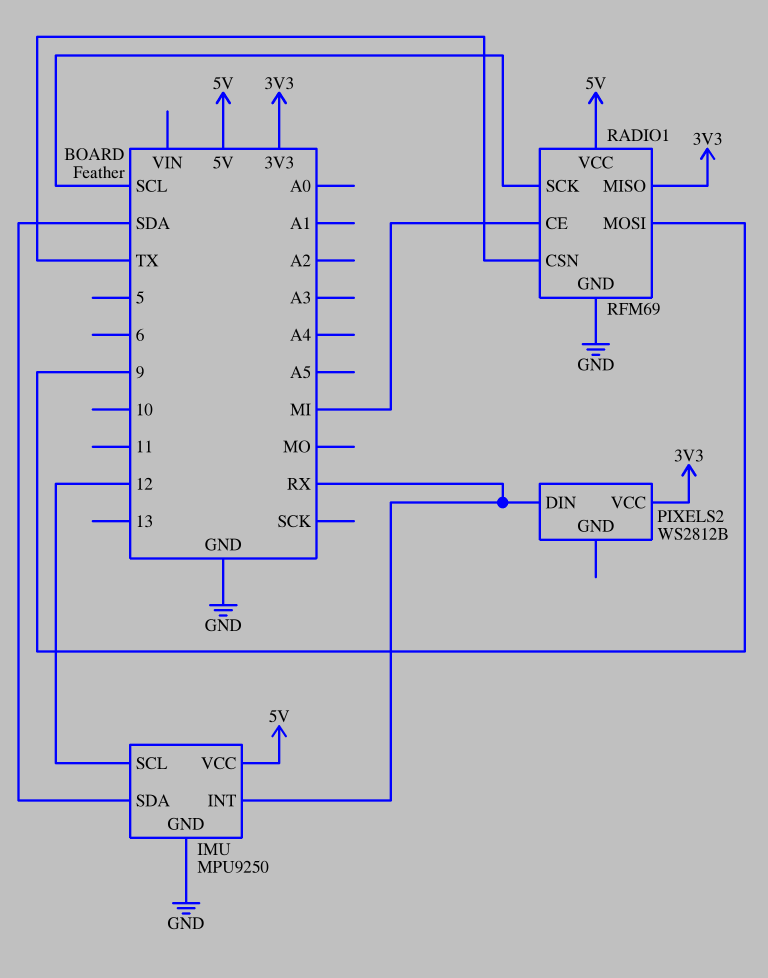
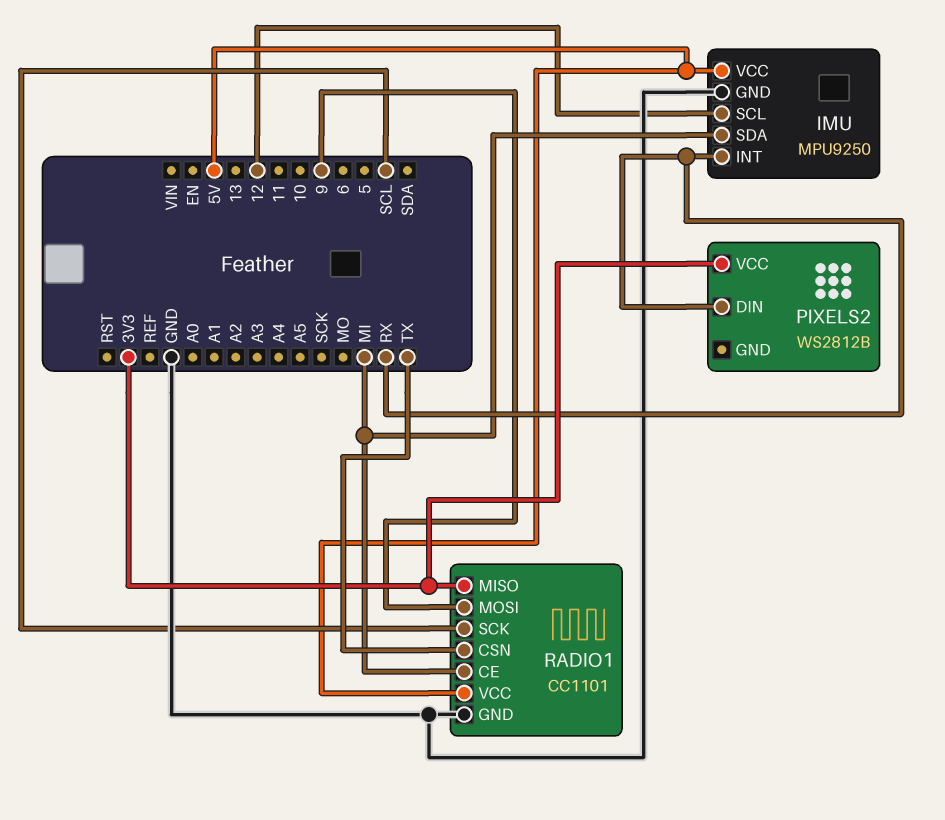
IMU pin SDA: SDA -> MI
RADIO1: RFM69 -> CC1101

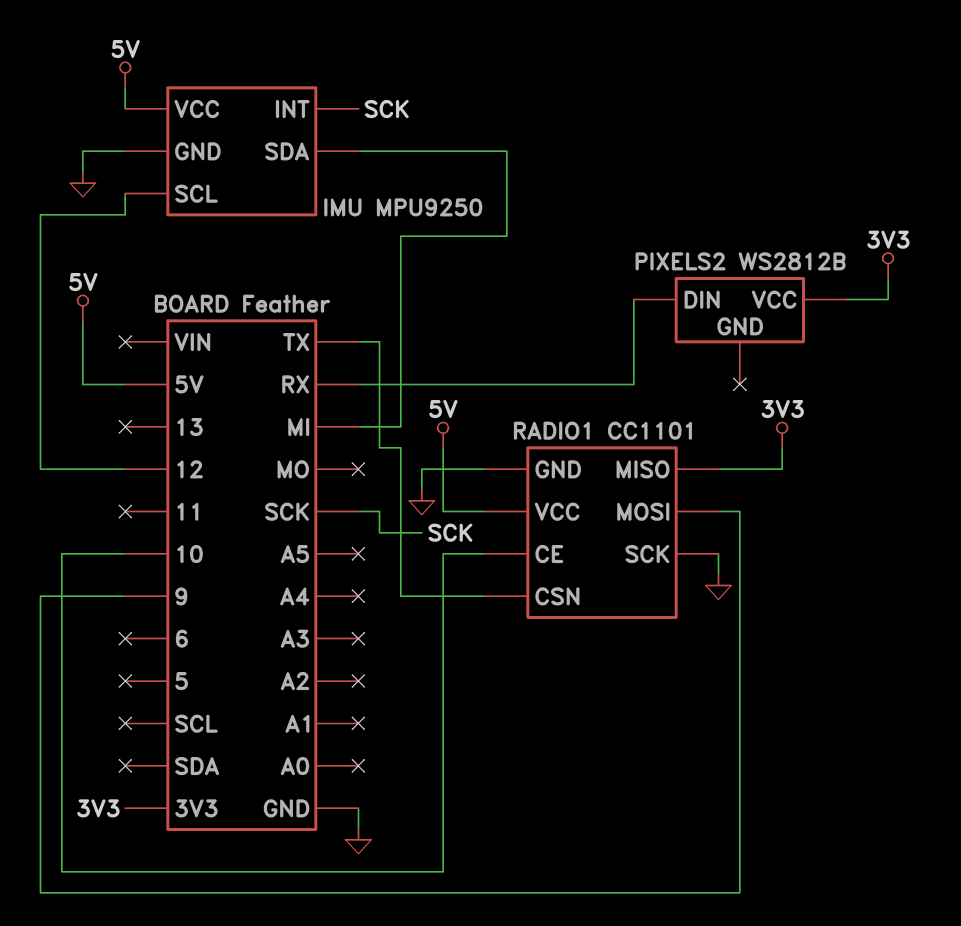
IMU pin INT: RX -> SCK
RADIO1 pin CE: MI -> 10
RADIO1 pin SCK: SCL -> GND

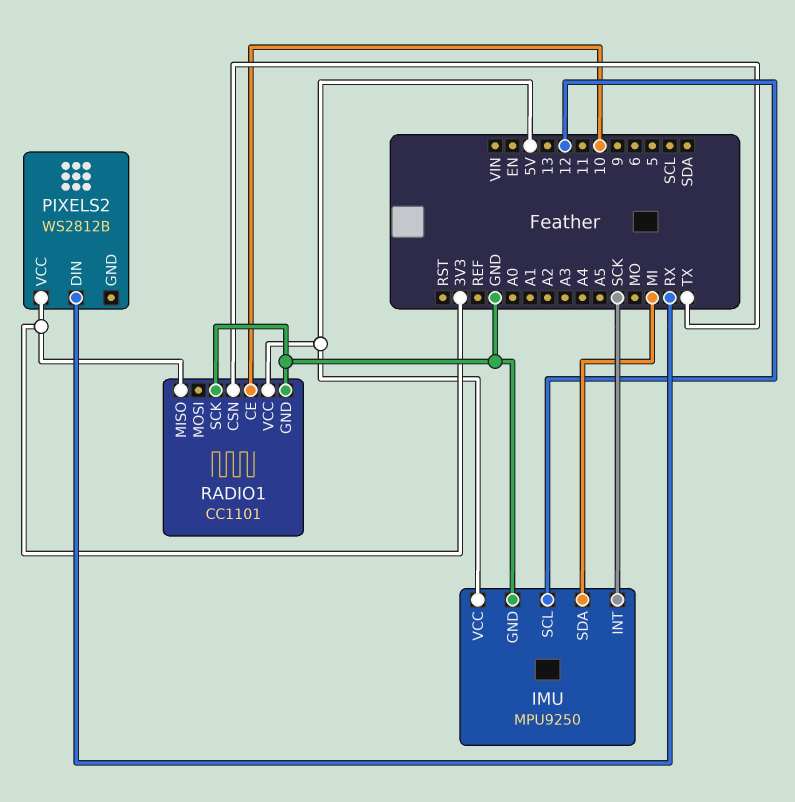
RADIO1 pin MOSI: 9 -> none

